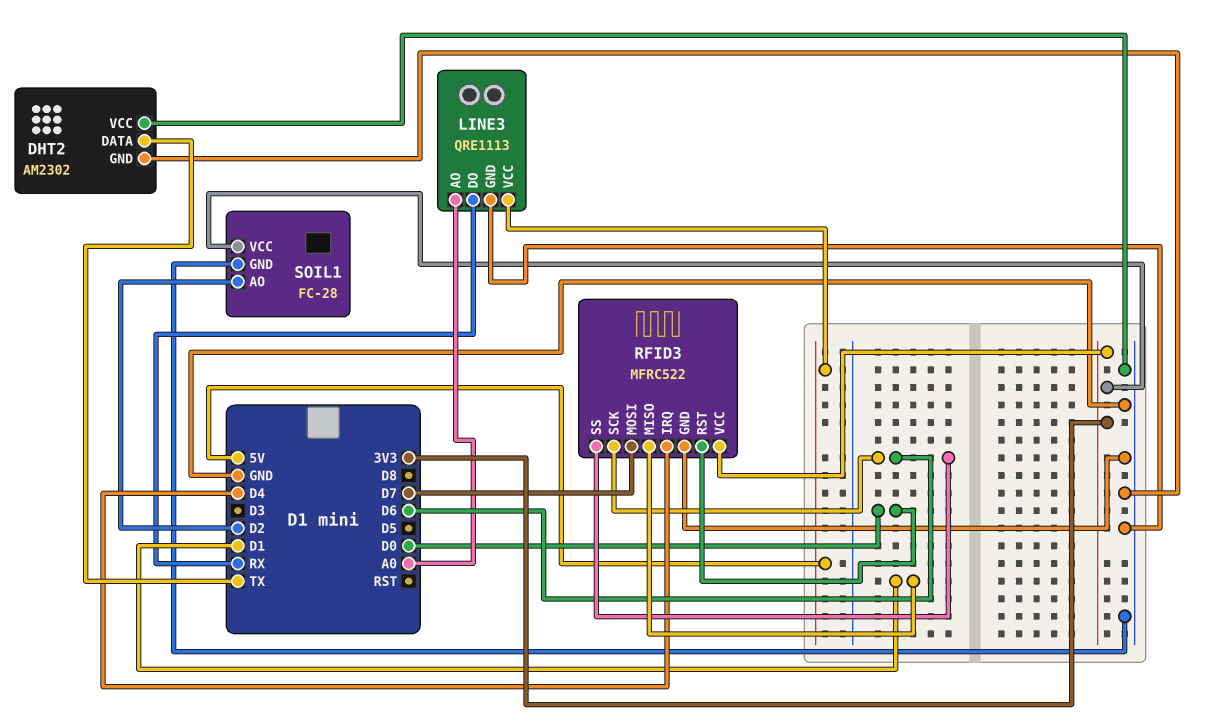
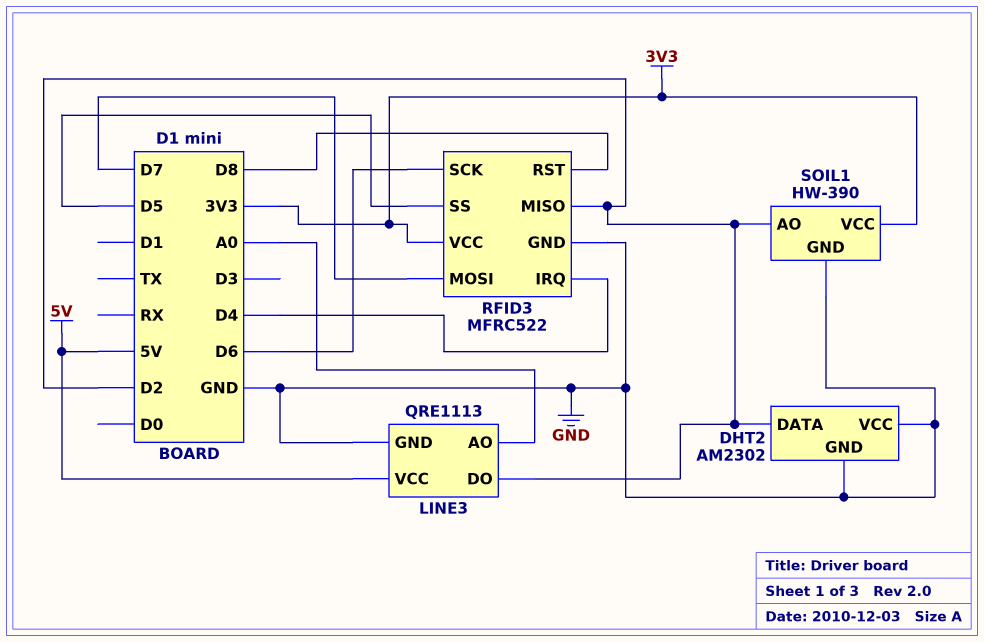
DHT2 pin DATA: TX -> D2
LINE3 pin DO: RX -> D2
RFID3 pin MISO: D1 -> D2
RFID3 pin RST: D0 -> D8
RFID3 pin SS: D6 -> D5
SOIL1: FC-28 -> HW-390

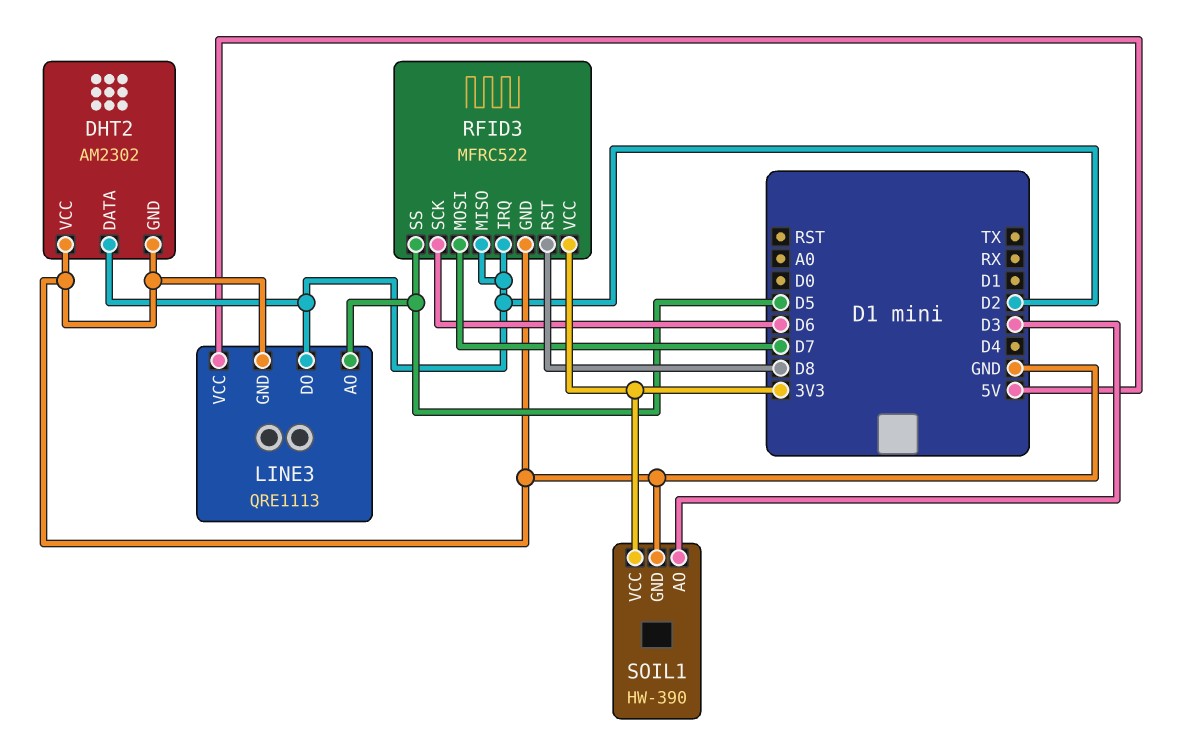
LINE3 pin AO: A0 -> D5
RFID3 pin IRQ: D4 -> D2
SOIL1 pin AO: D2 -> D3

